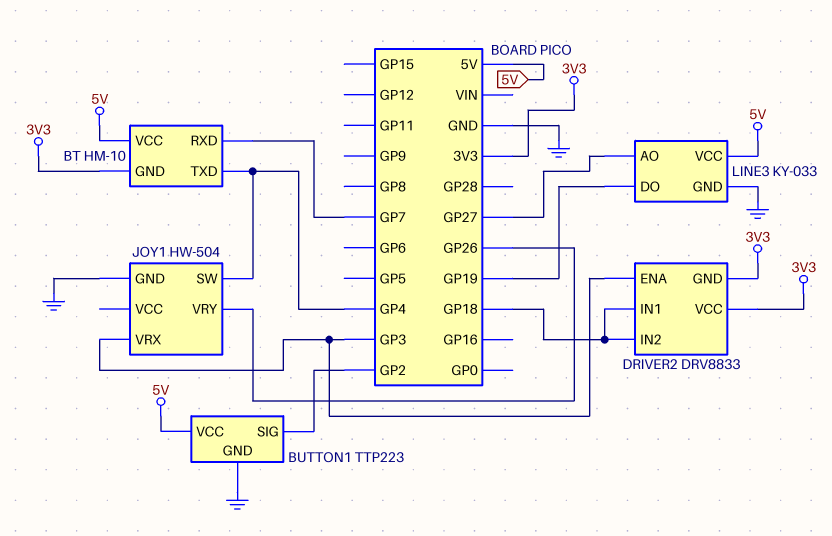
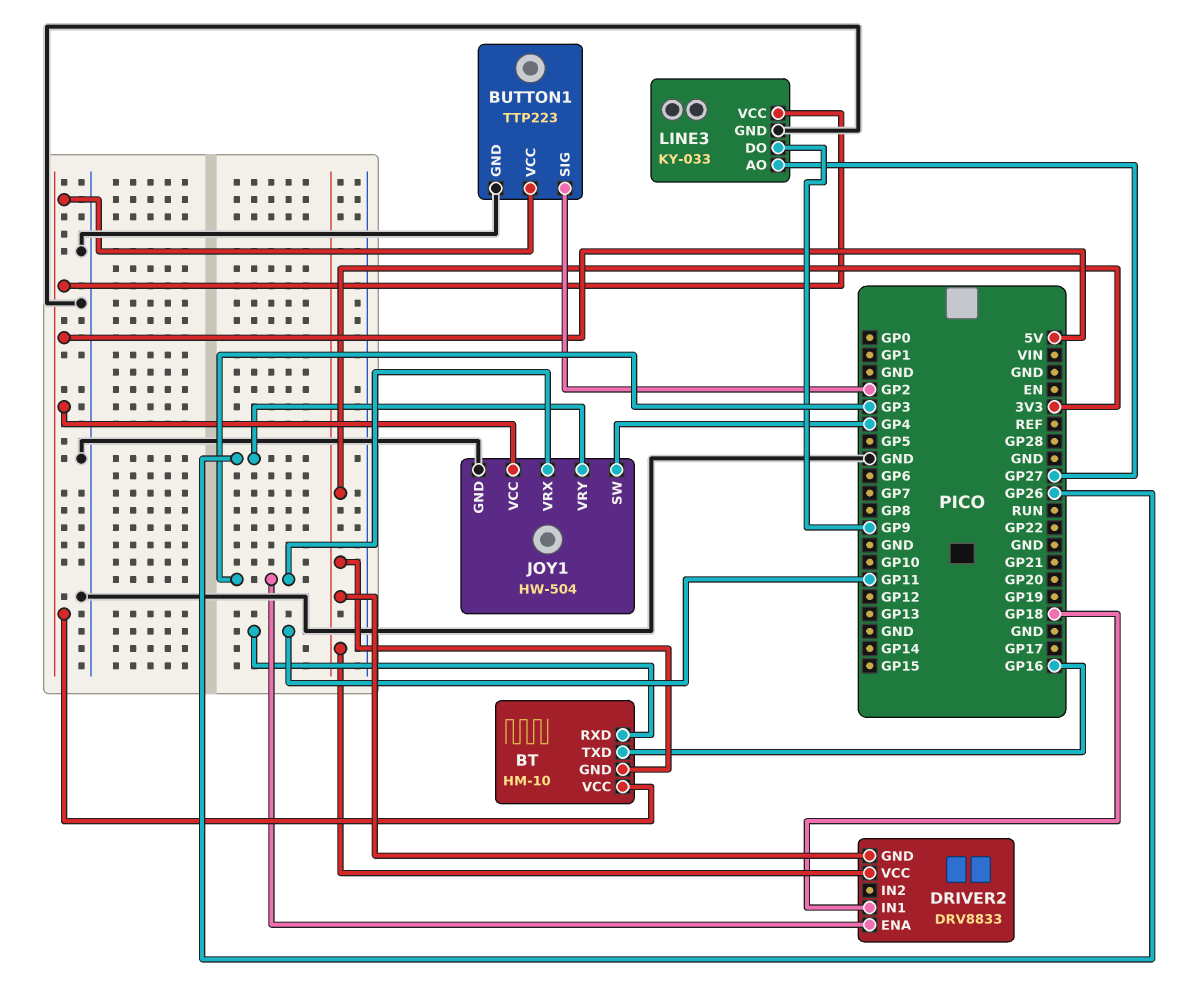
BT pin RXD: GP7 -> GP11
BT pin TXD: GP4 -> GP16
DRIVER2 pin IN2: GP18 -> none
JOY1 pin VCC: none -> 5V
LINE3 pin DO: GP19 -> GP9

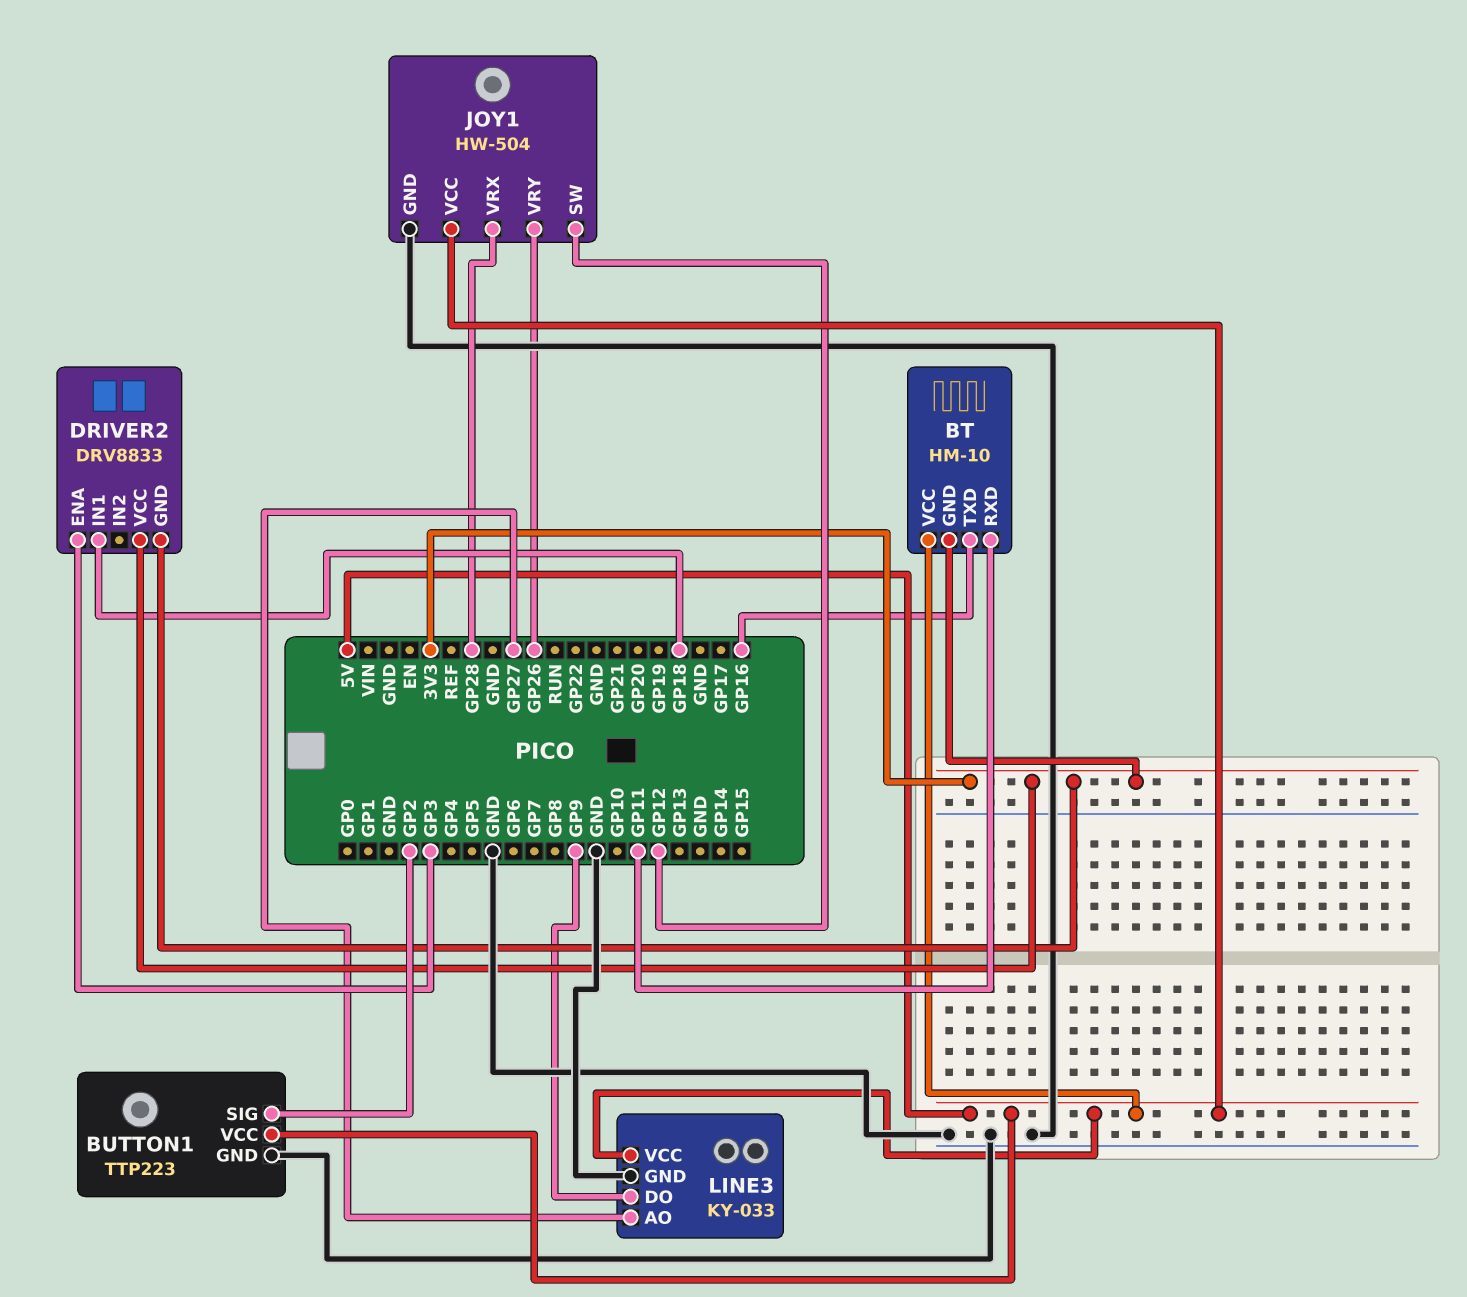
JOY1 pin SW: GP4 -> GP12
JOY1 pin VRX: GP3 -> GP28

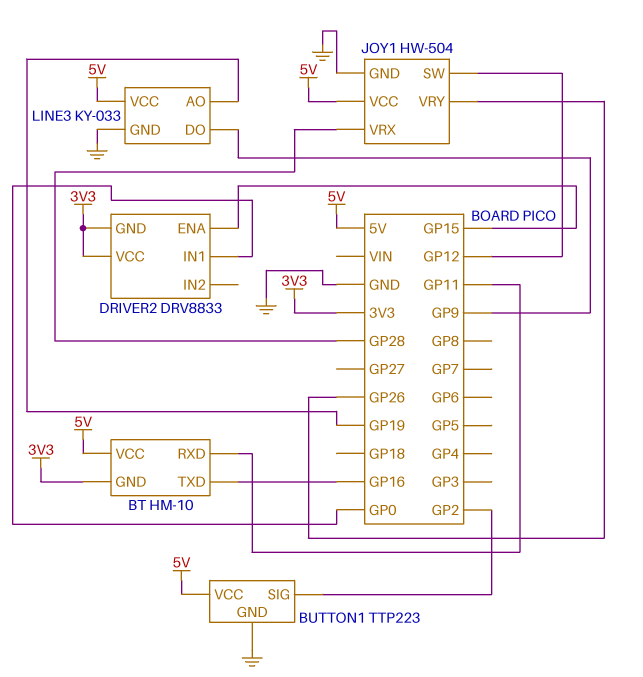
DRIVER2 pin ENA: GP3 -> GP15
DRIVER2 pin IN1: GP18 -> GP0
LINE3 pin AO: GP27 -> GP19

